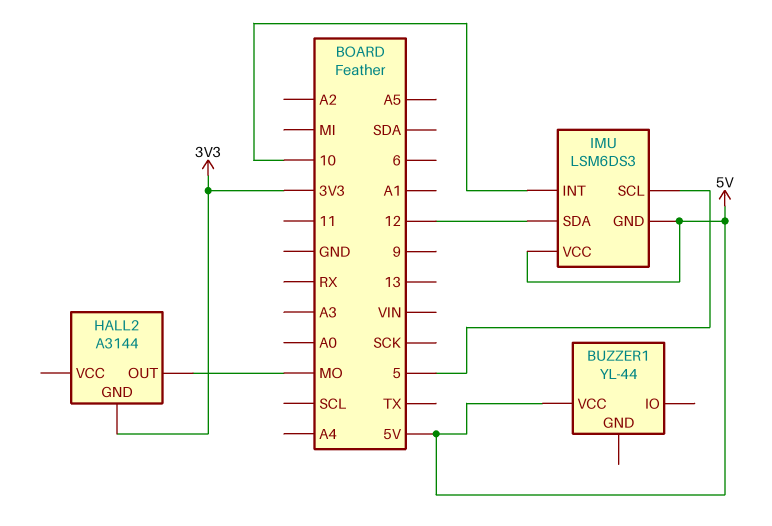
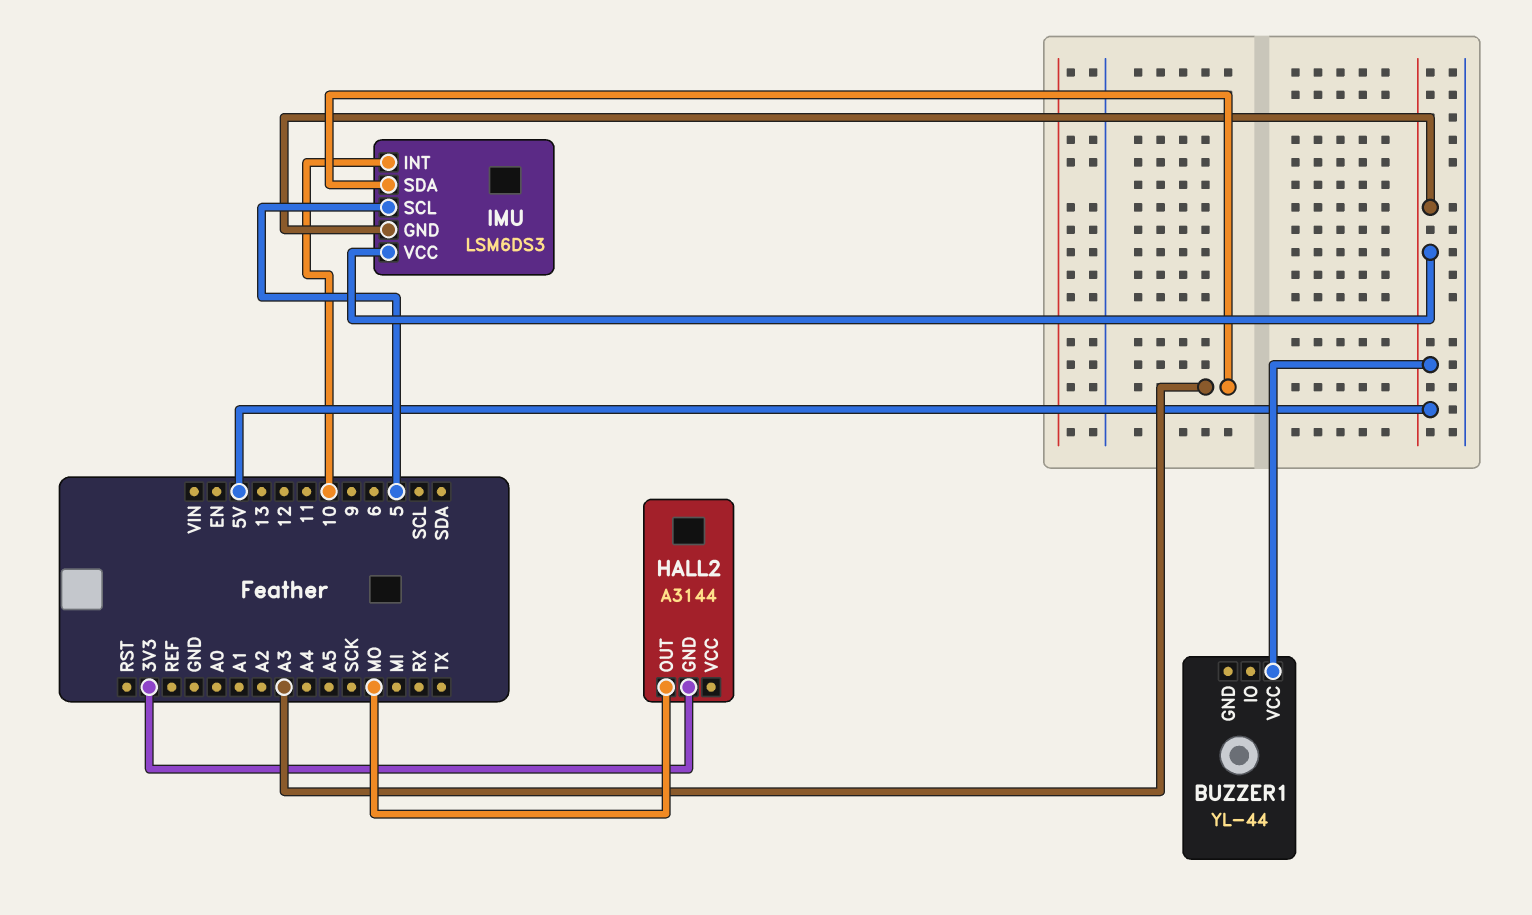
IMU pin SDA: 12 -> A3

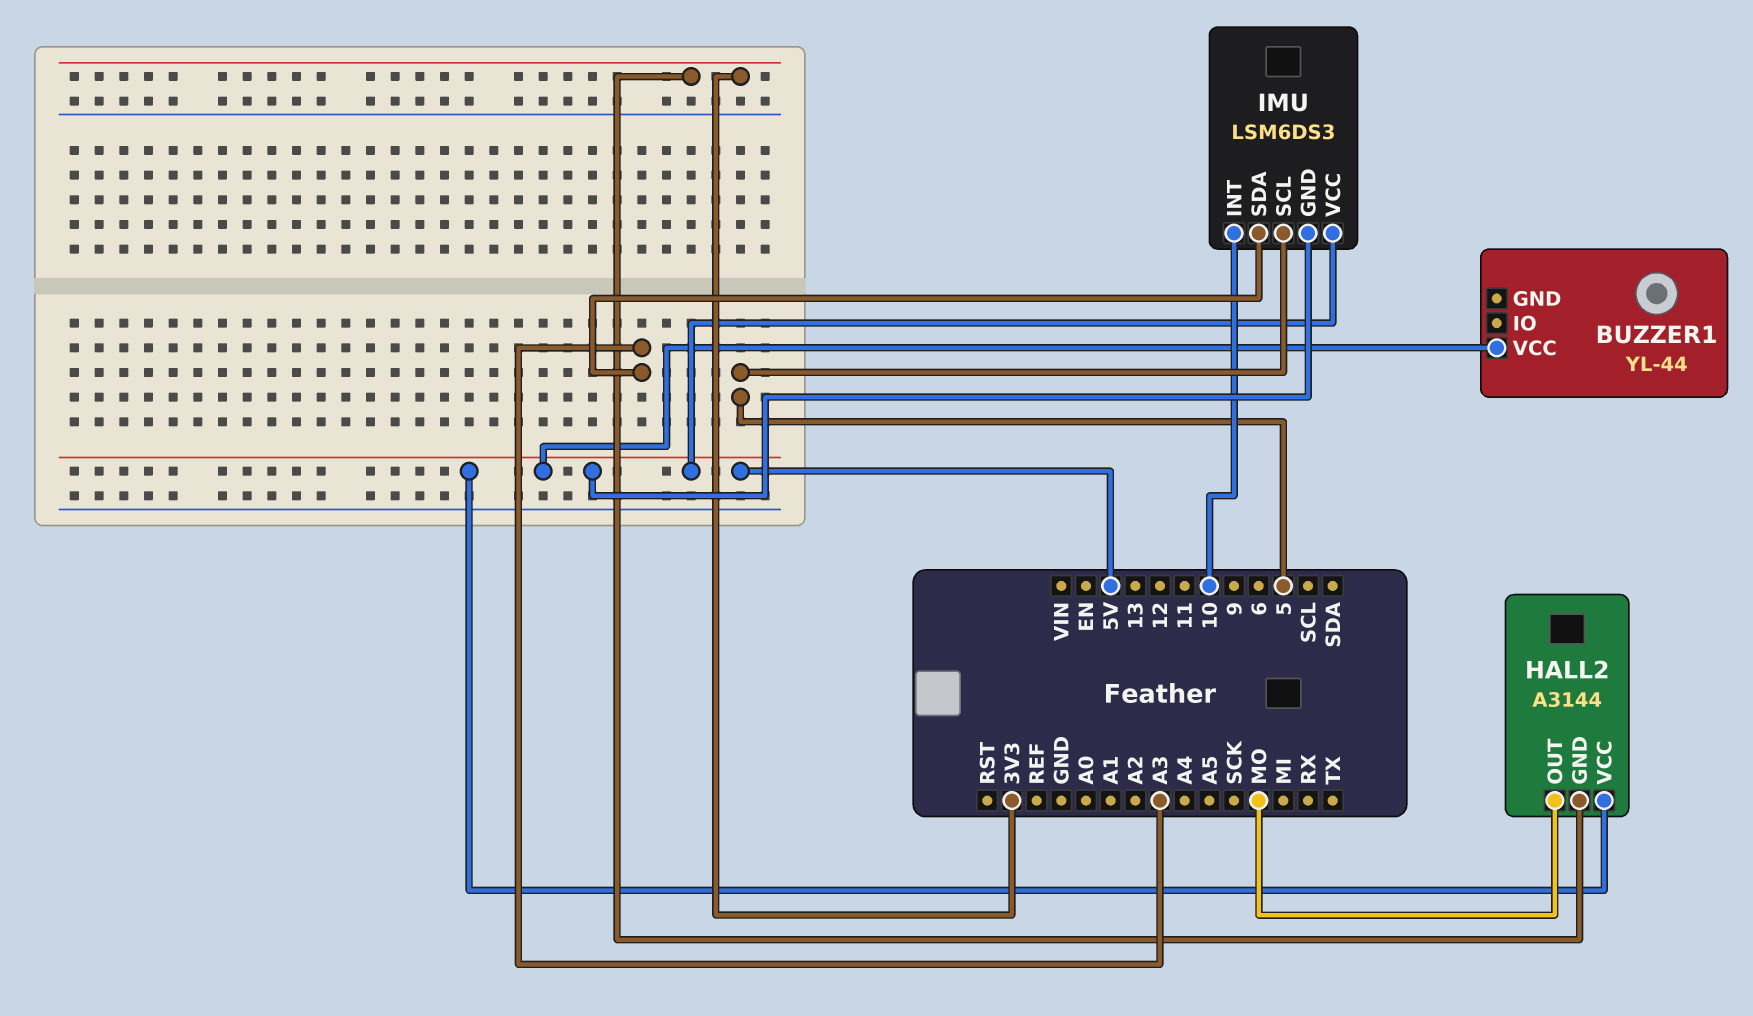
HALL2 pin VCC: none -> 5V

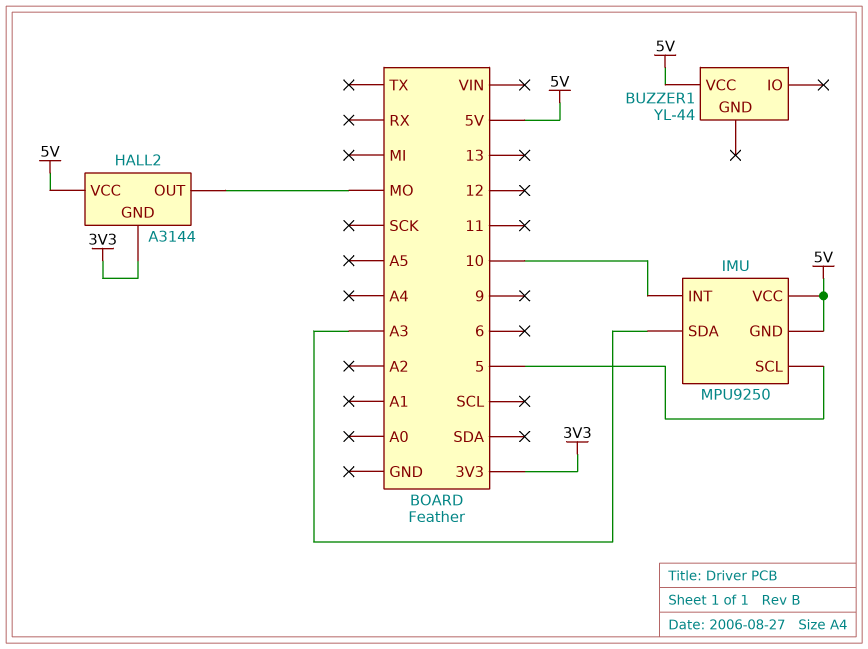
IMU: LSM6DS3 -> MPU9250

